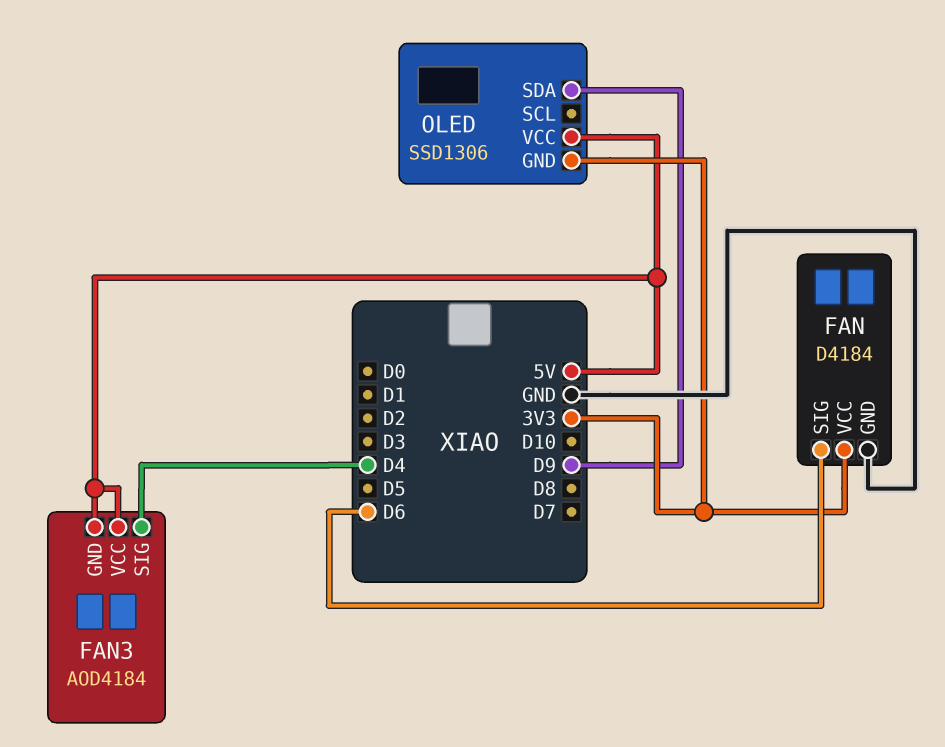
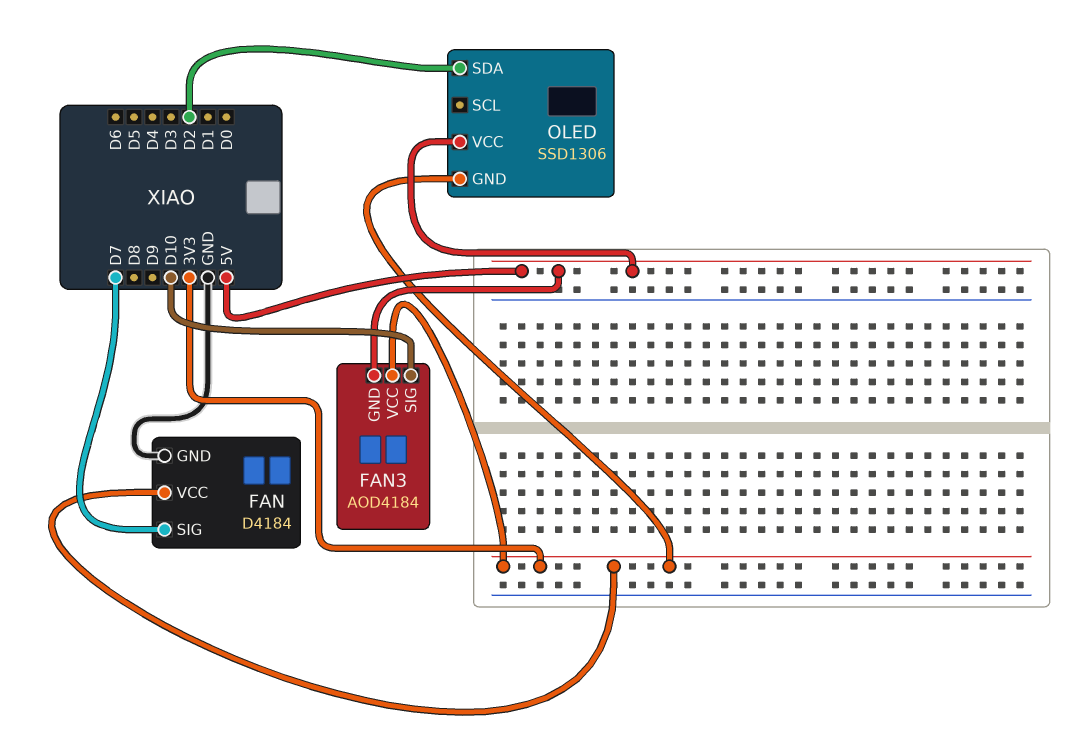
FAN pin SIG: D6 -> D7
FAN3 pin SIG: D4 -> D10
FAN3 pin VCC: 5V -> 3V3
OLED pin SDA: D9 -> D2

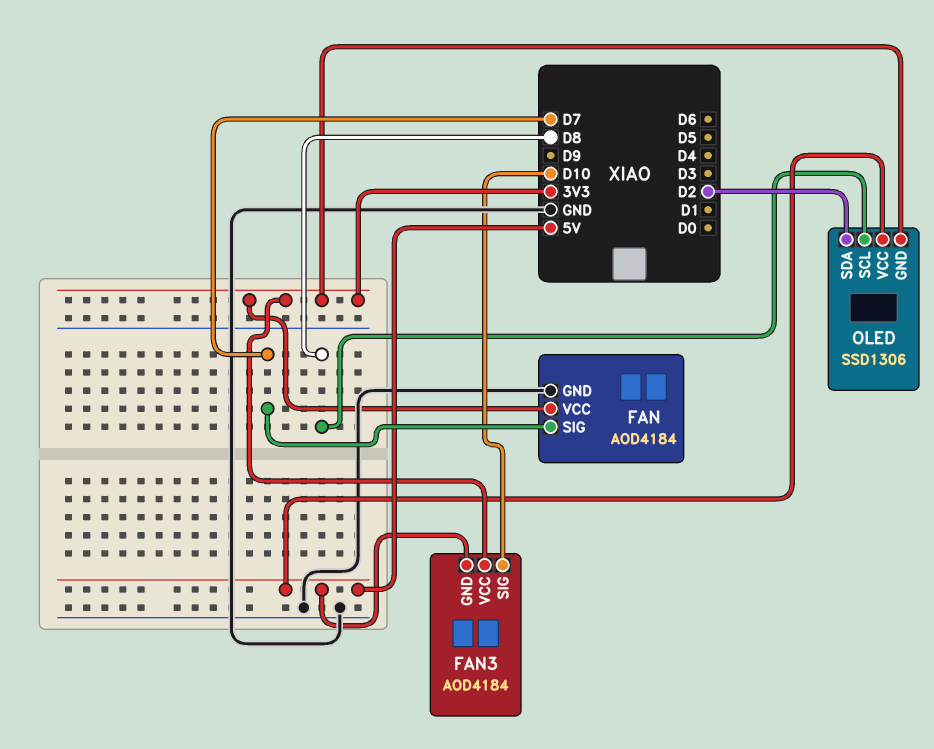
FAN: D4184 -> AOD4184
OLED pin SCL: none -> D8

